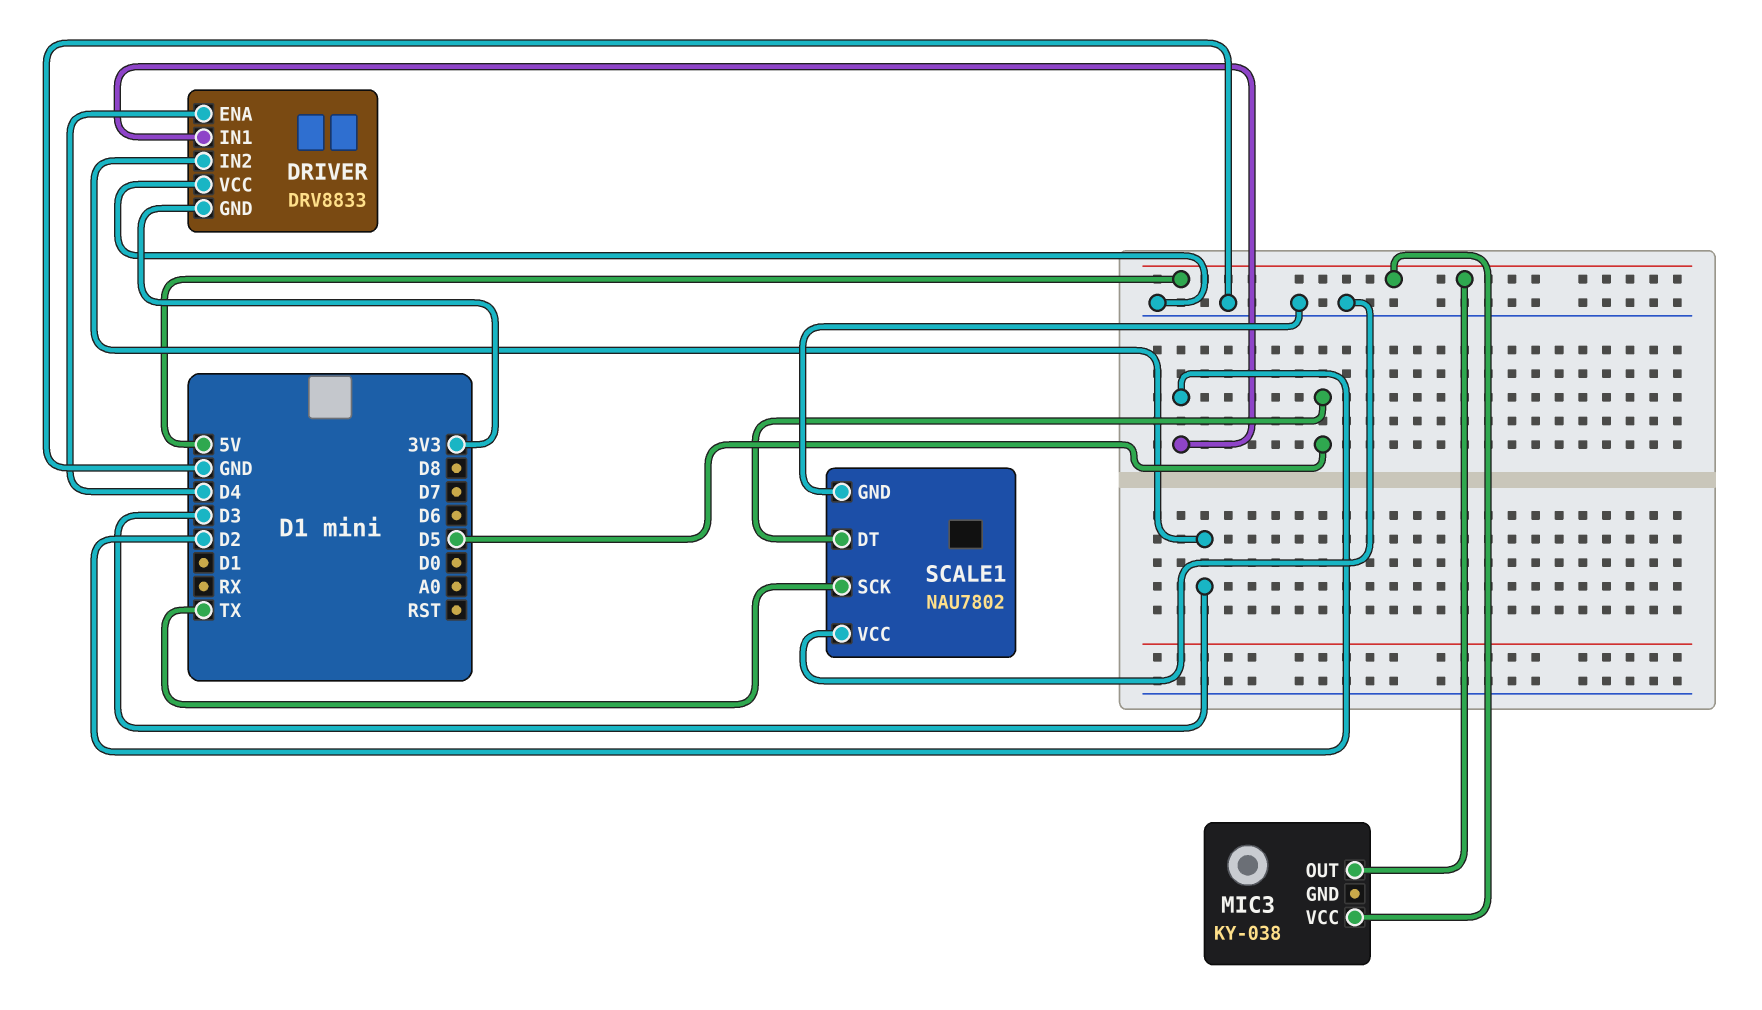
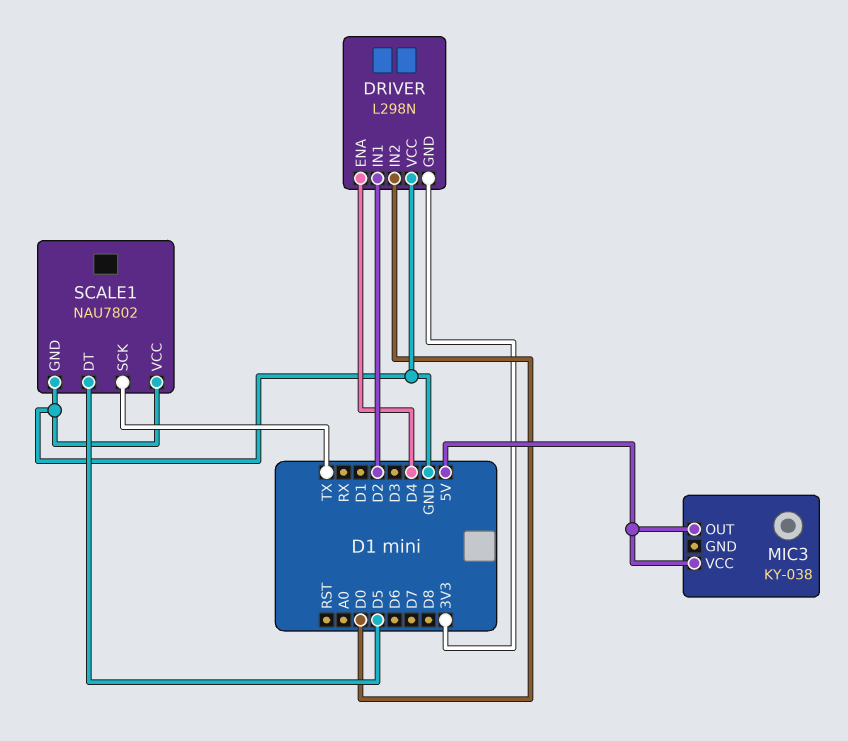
DRIVER: DRV8833 -> L298N
DRIVER pin IN2: D3 -> D0

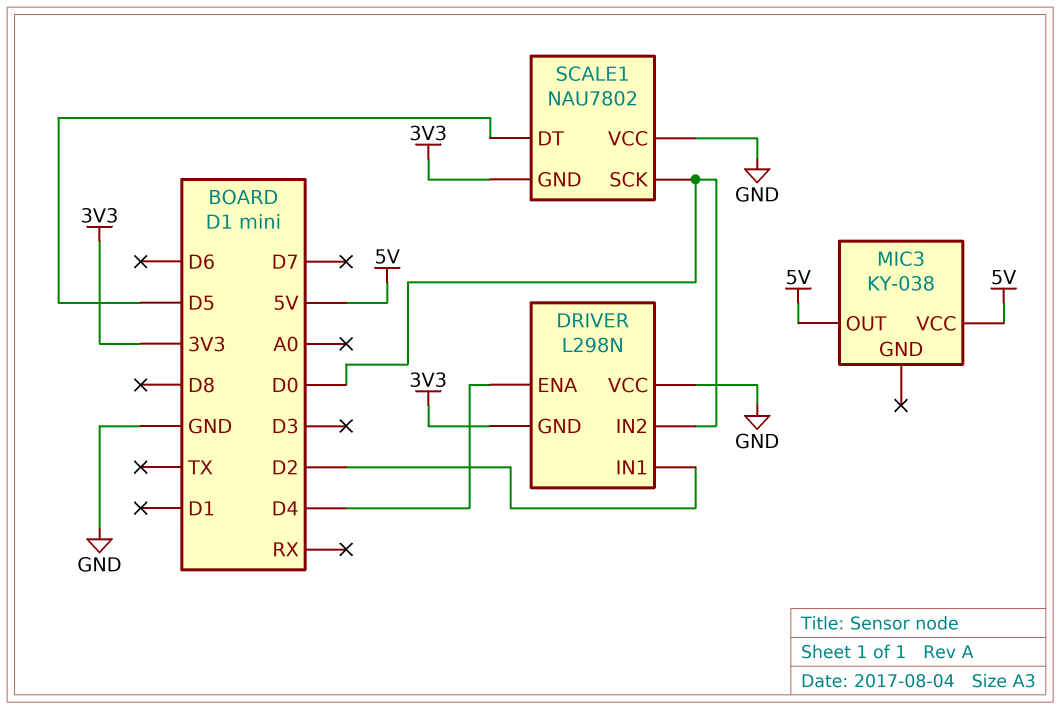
SCALE1 pin GND: GND -> 3V3
SCALE1 pin SCK: TX -> D0

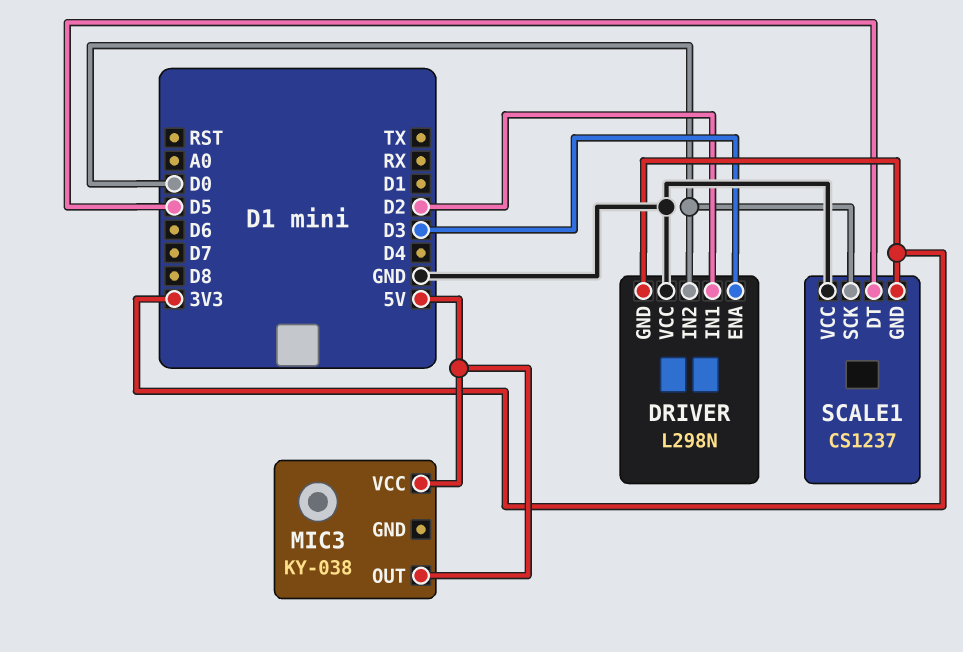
DRIVER pin ENA: D4 -> D3
SCALE1: NAU7802 -> CS1237

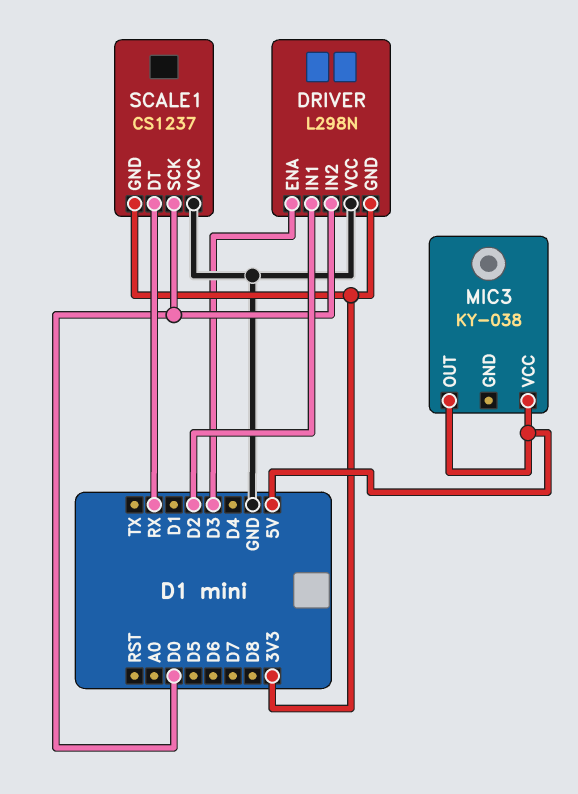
SCALE1 pin DT: D5 -> RX

